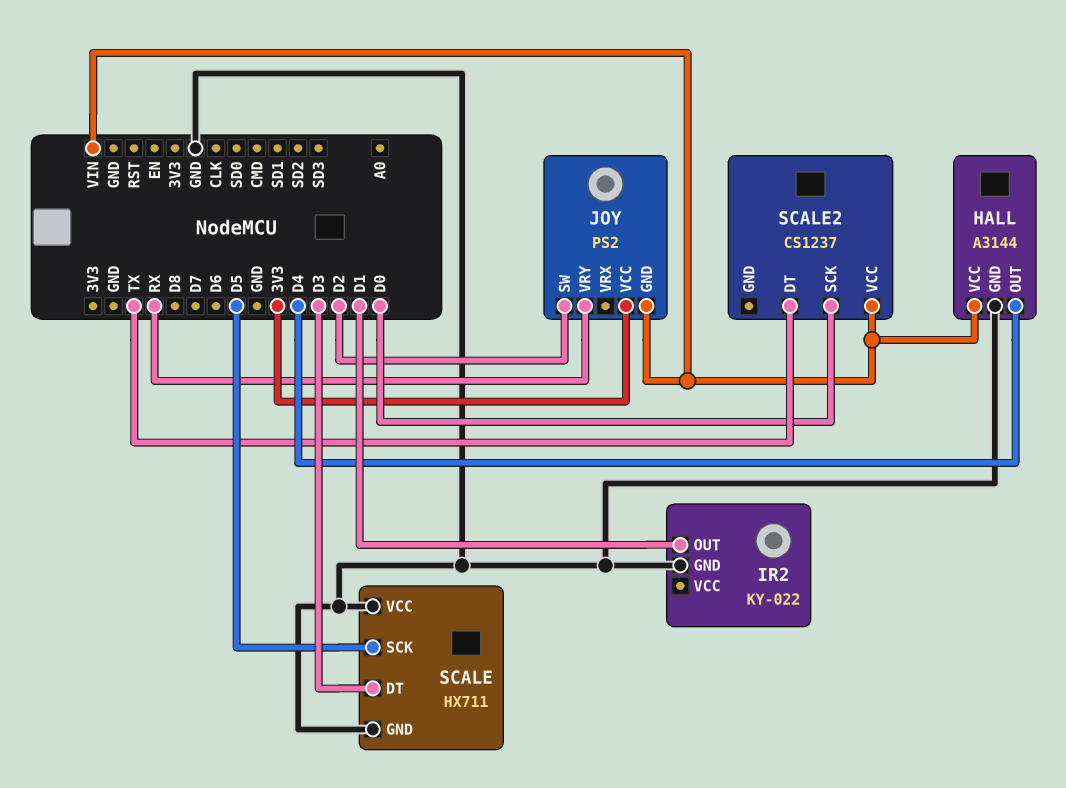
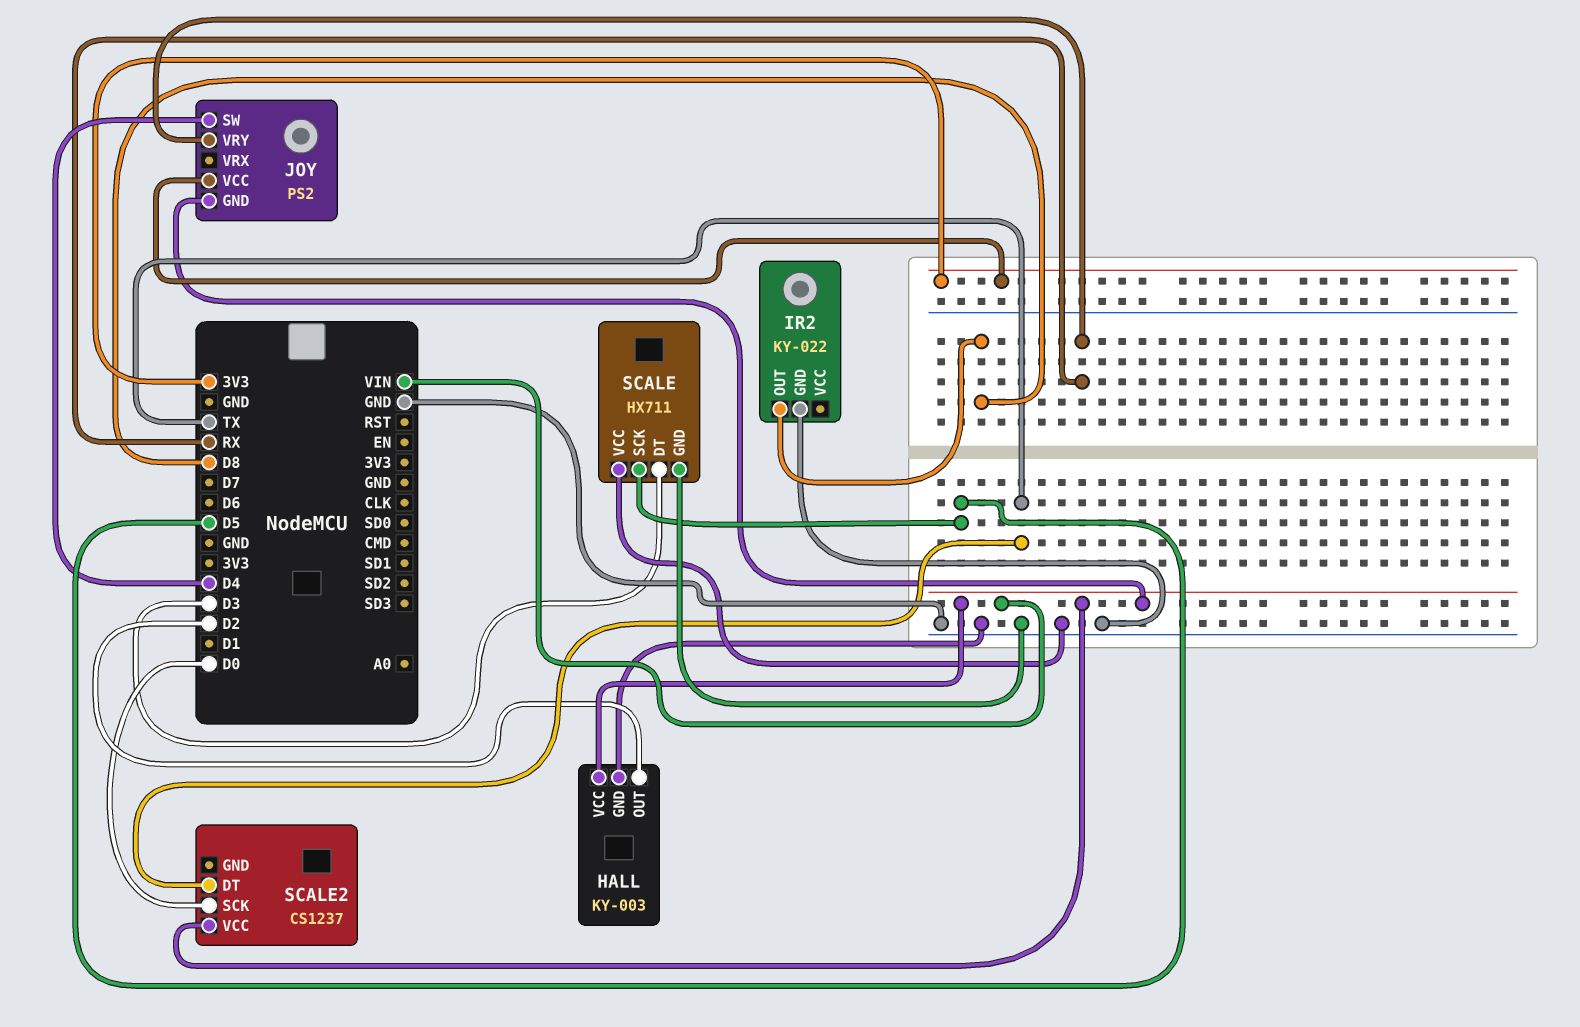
HALL: A3144 -> KY-003
HALL pin OUT: D4 -> D2
IR2 pin OUT: D1 -> D8
JOY pin SW: D2 -> D4

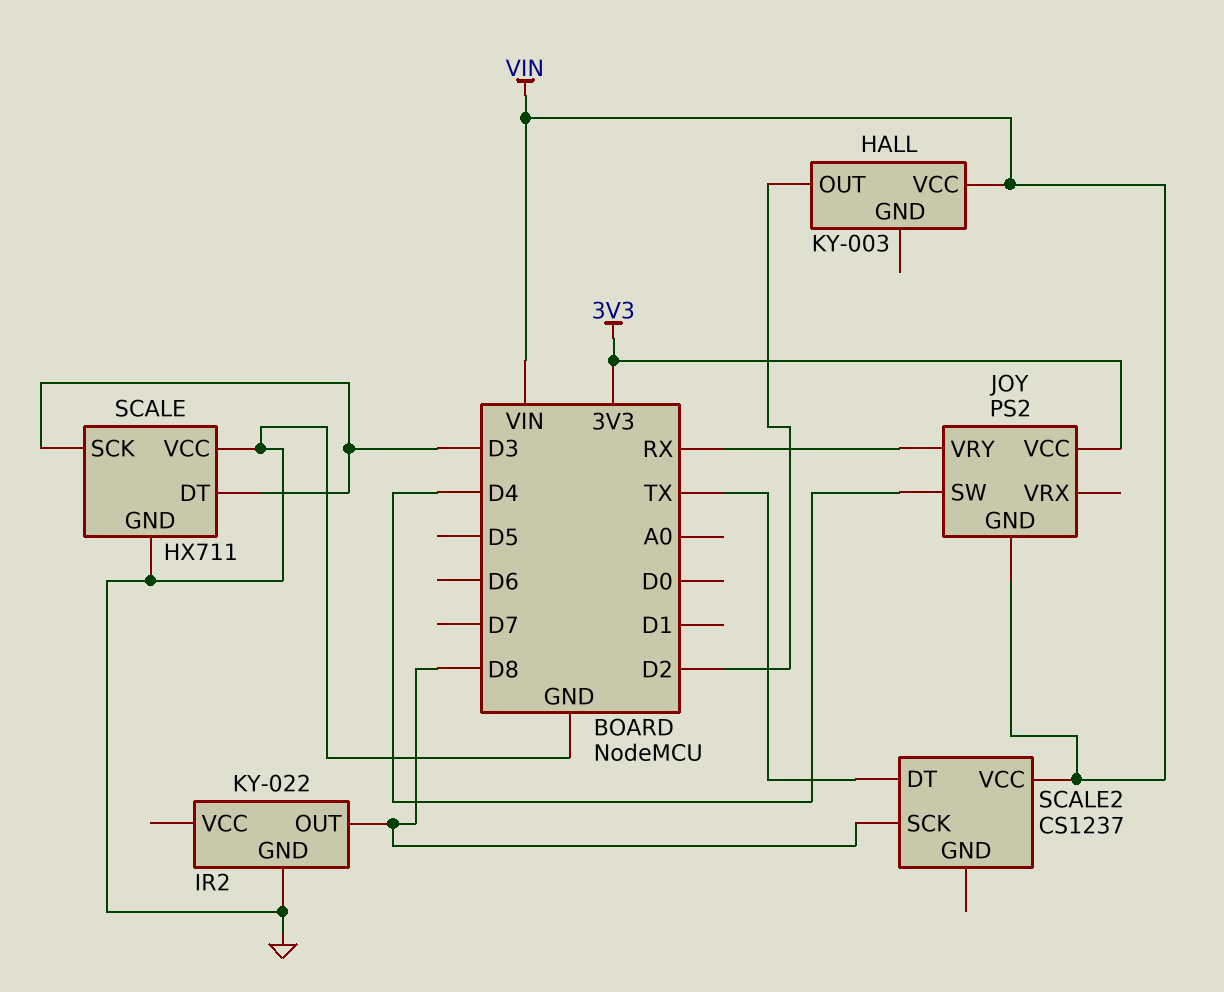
HALL pin GND: GND -> none
SCALE pin SCK: D5 -> D3
SCALE2 pin SCK: D0 -> D8

